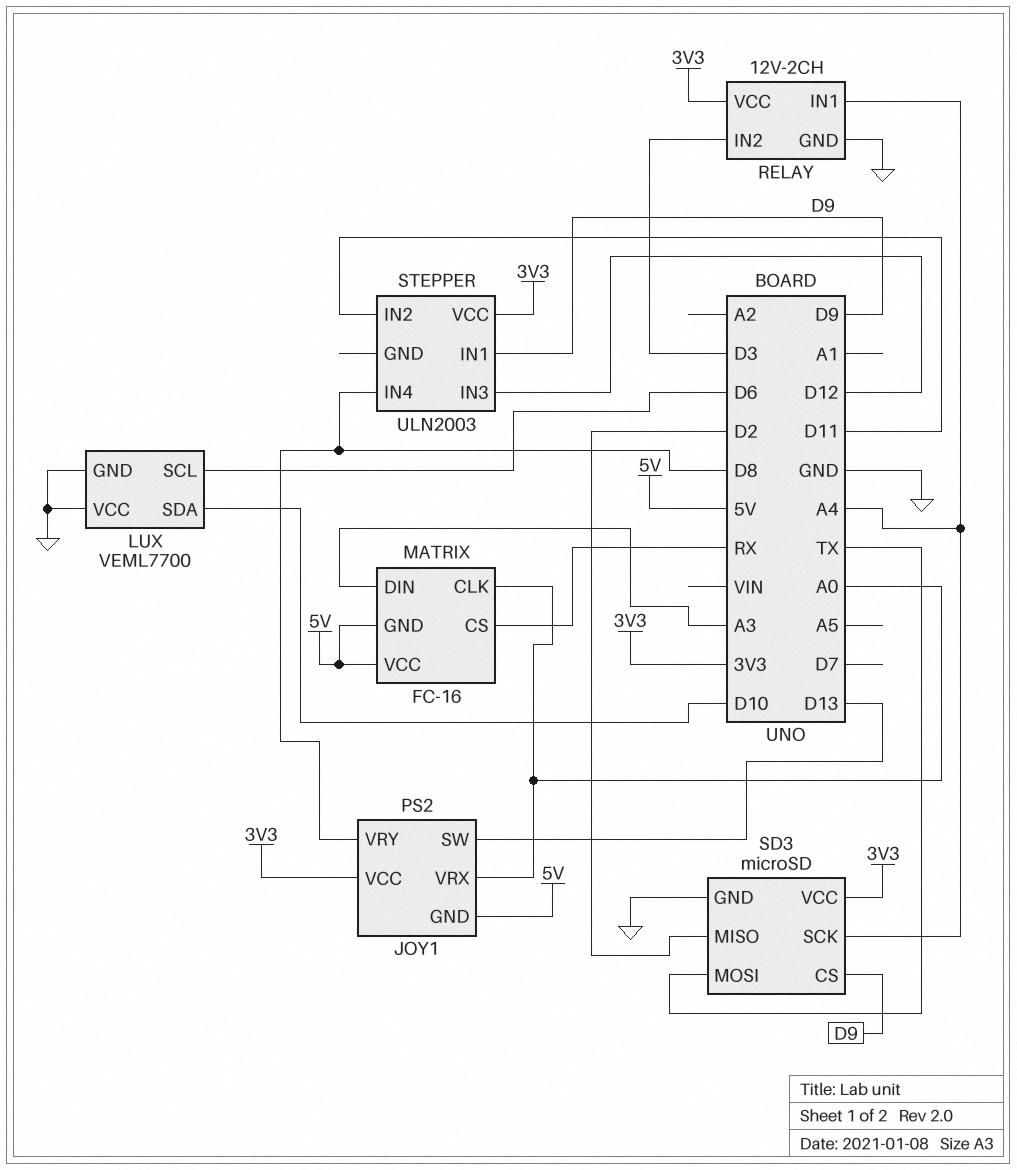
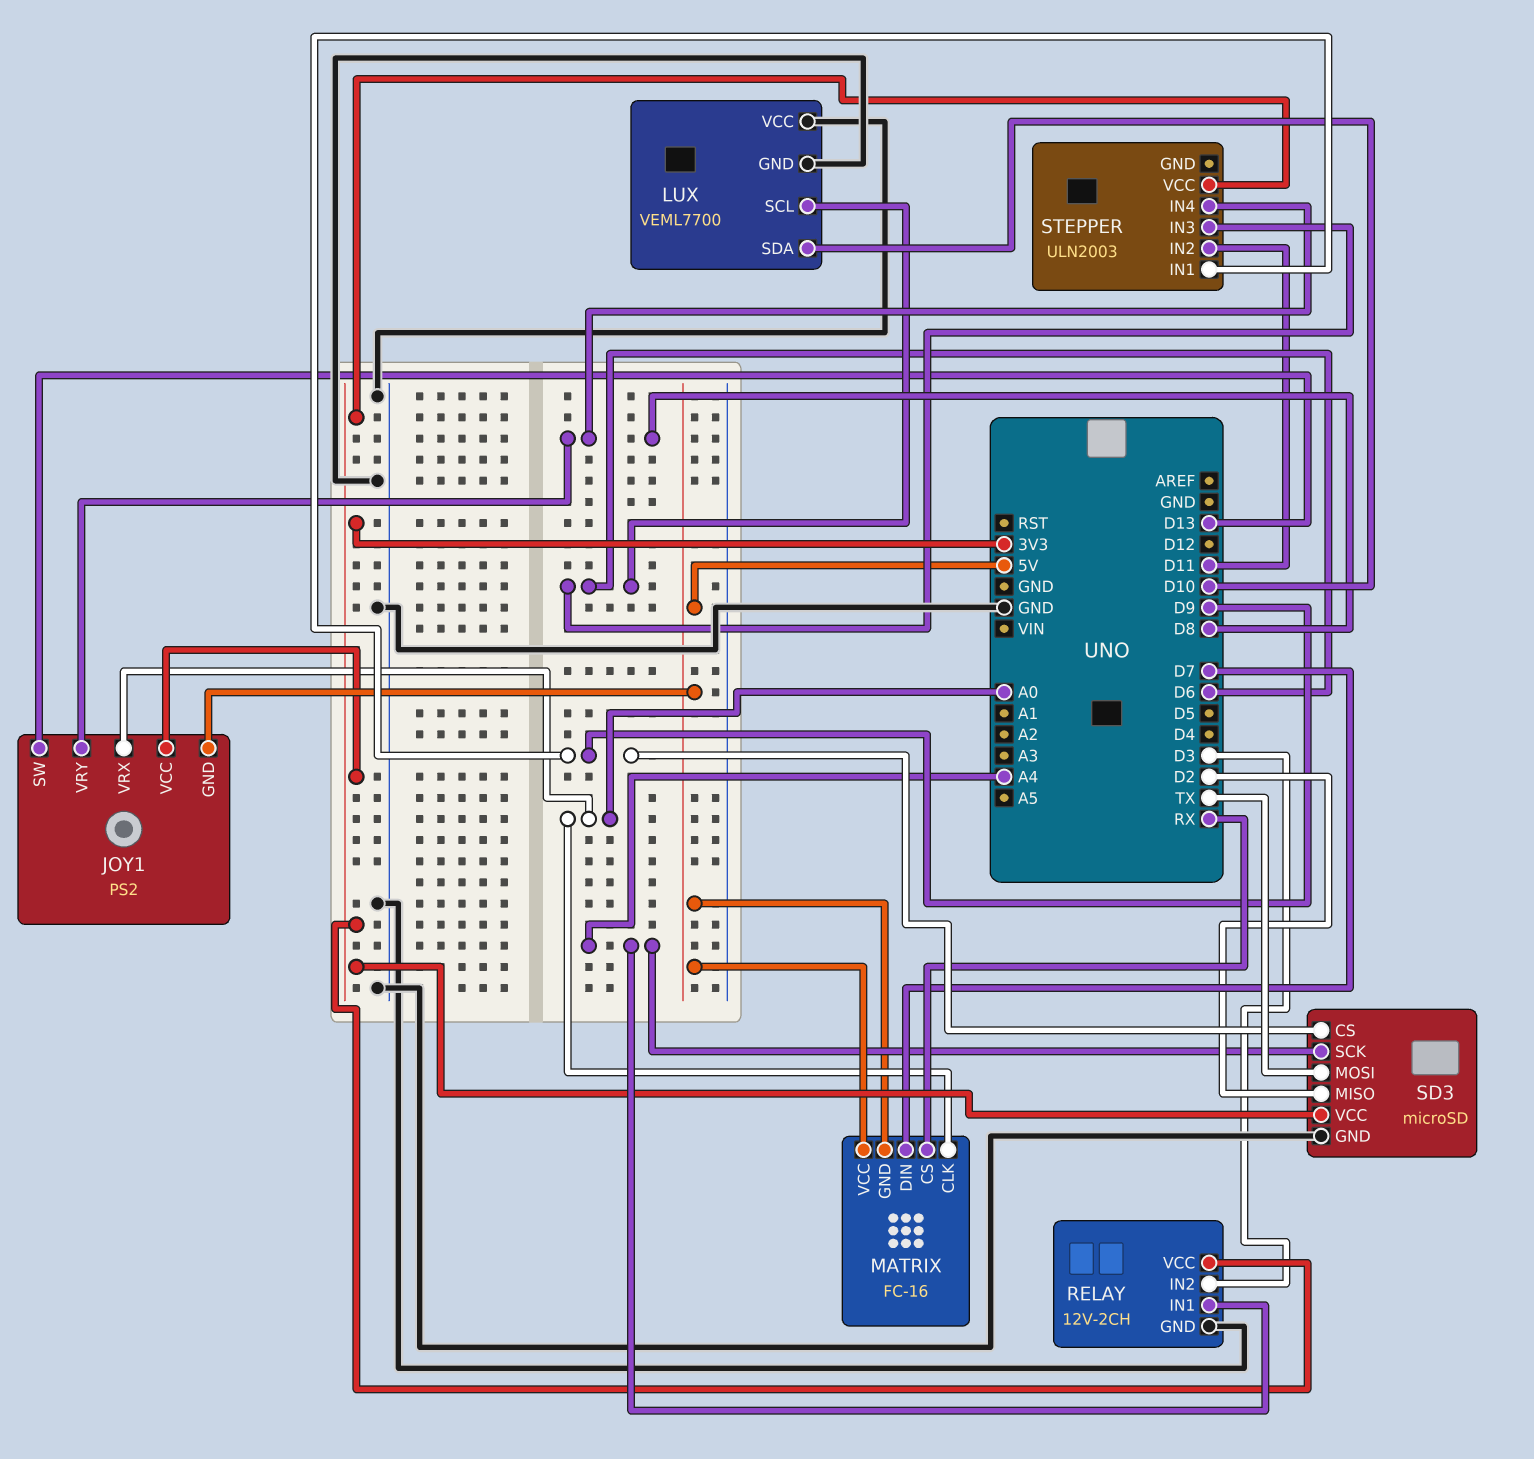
MATRIX pin DIN: A3 -> D7
STEPPER pin IN3: D12 -> D6

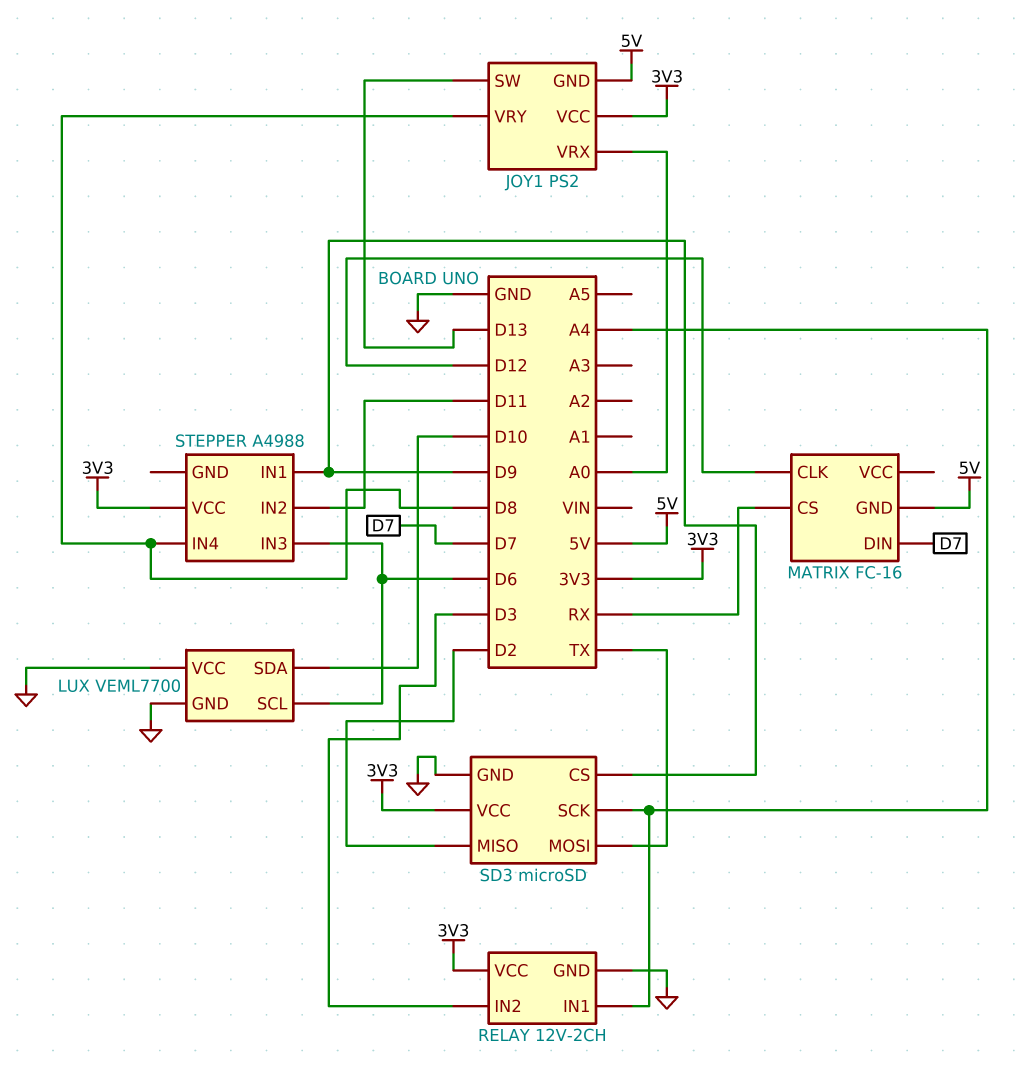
MATRIX pin CLK: A0 -> D12
MATRIX pin VCC: 5V -> none
STEPPER: ULN2003 -> A4988

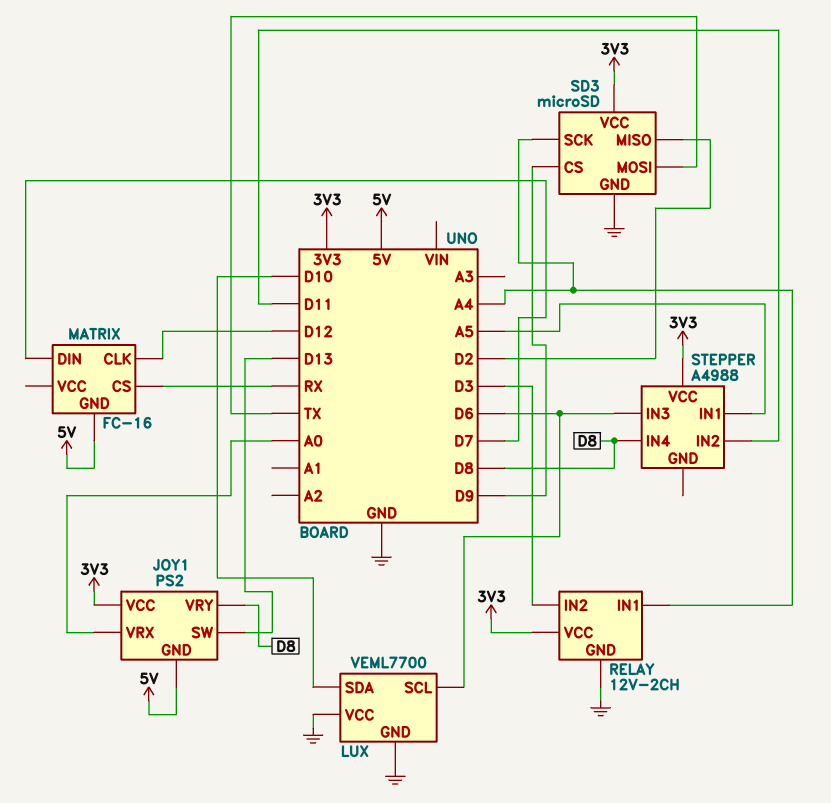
STEPPER pin IN1: D9 -> A5

